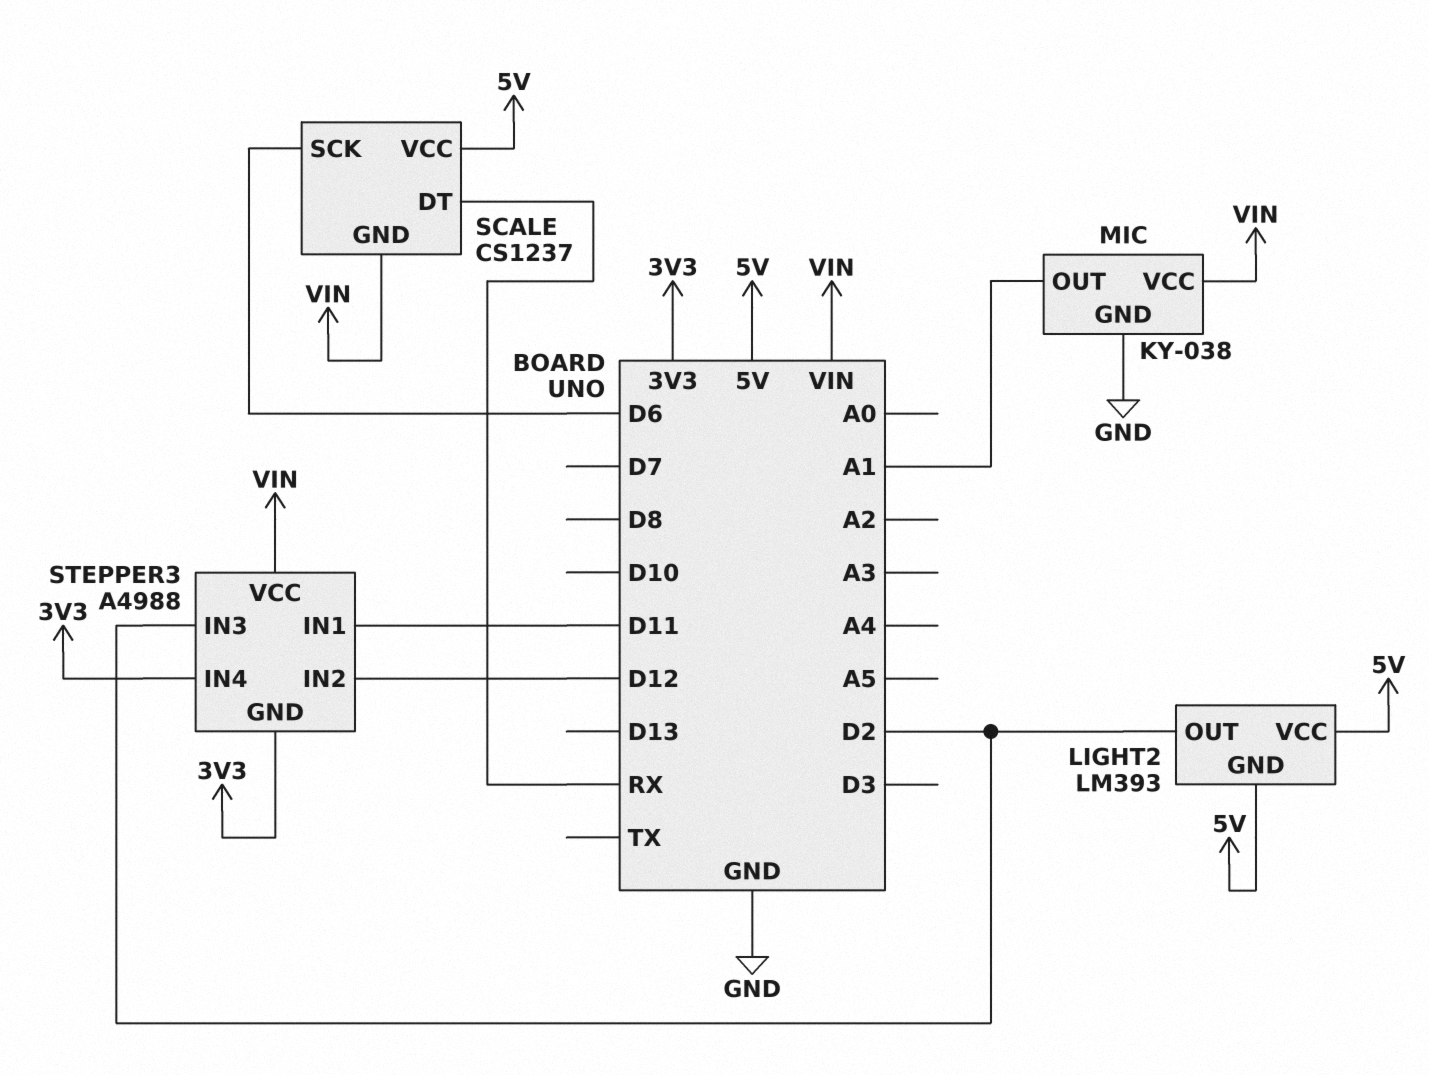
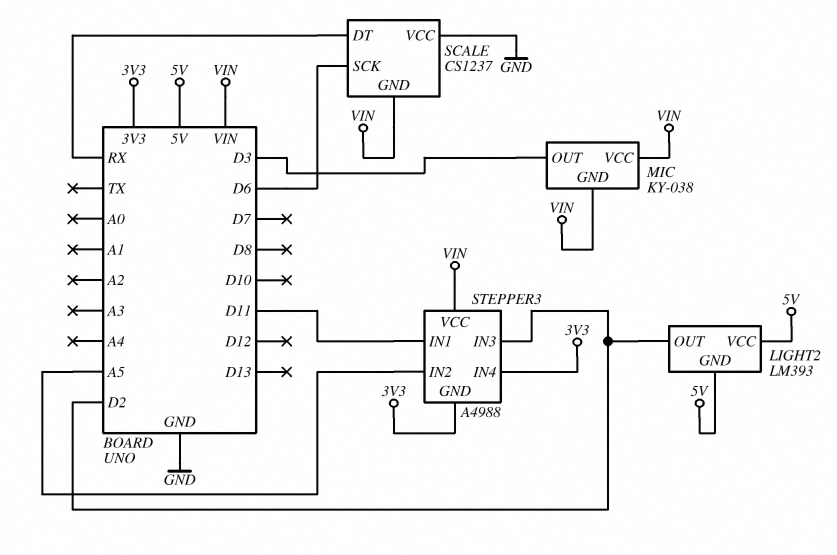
MIC pin GND: GND -> VIN
MIC pin OUT: A1 -> D3
SCALE pin VCC: 5V -> GND
STEPPER3 pin IN2: D12 -> A5

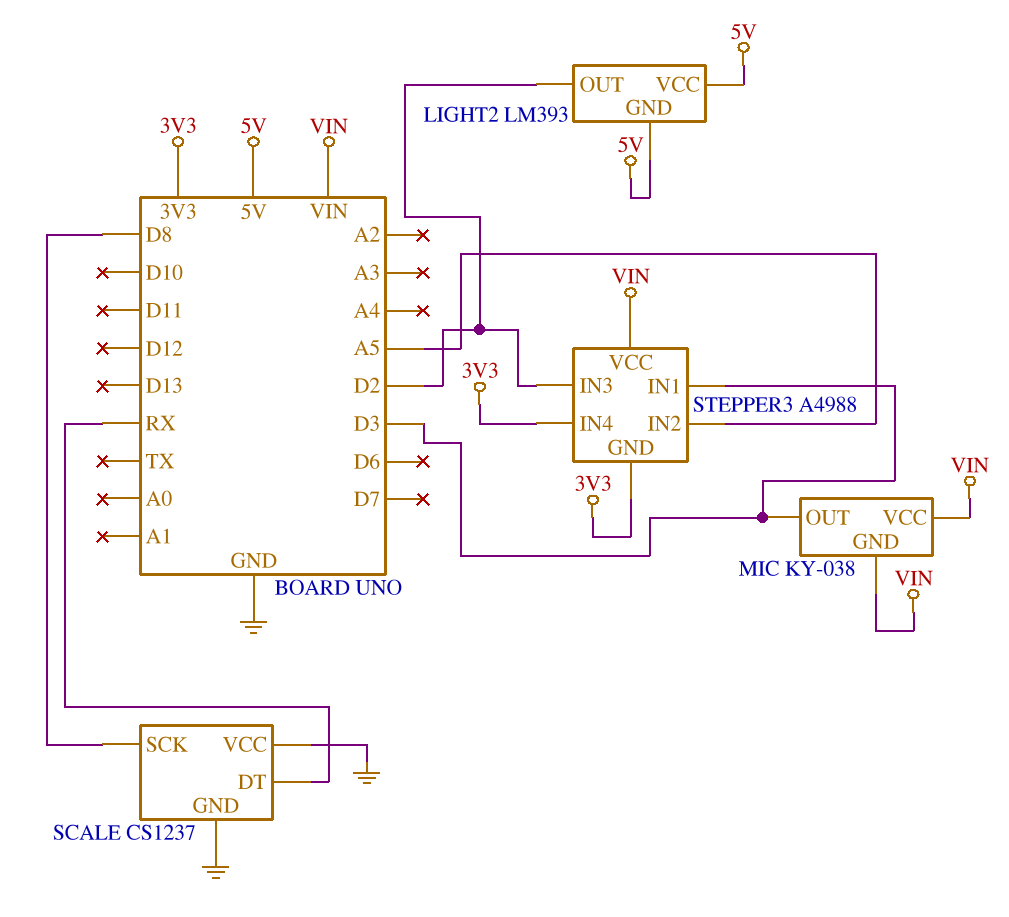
SCALE pin GND: VIN -> GND
SCALE pin SCK: D6 -> D8
STEPPER3 pin IN1: D11 -> D3

